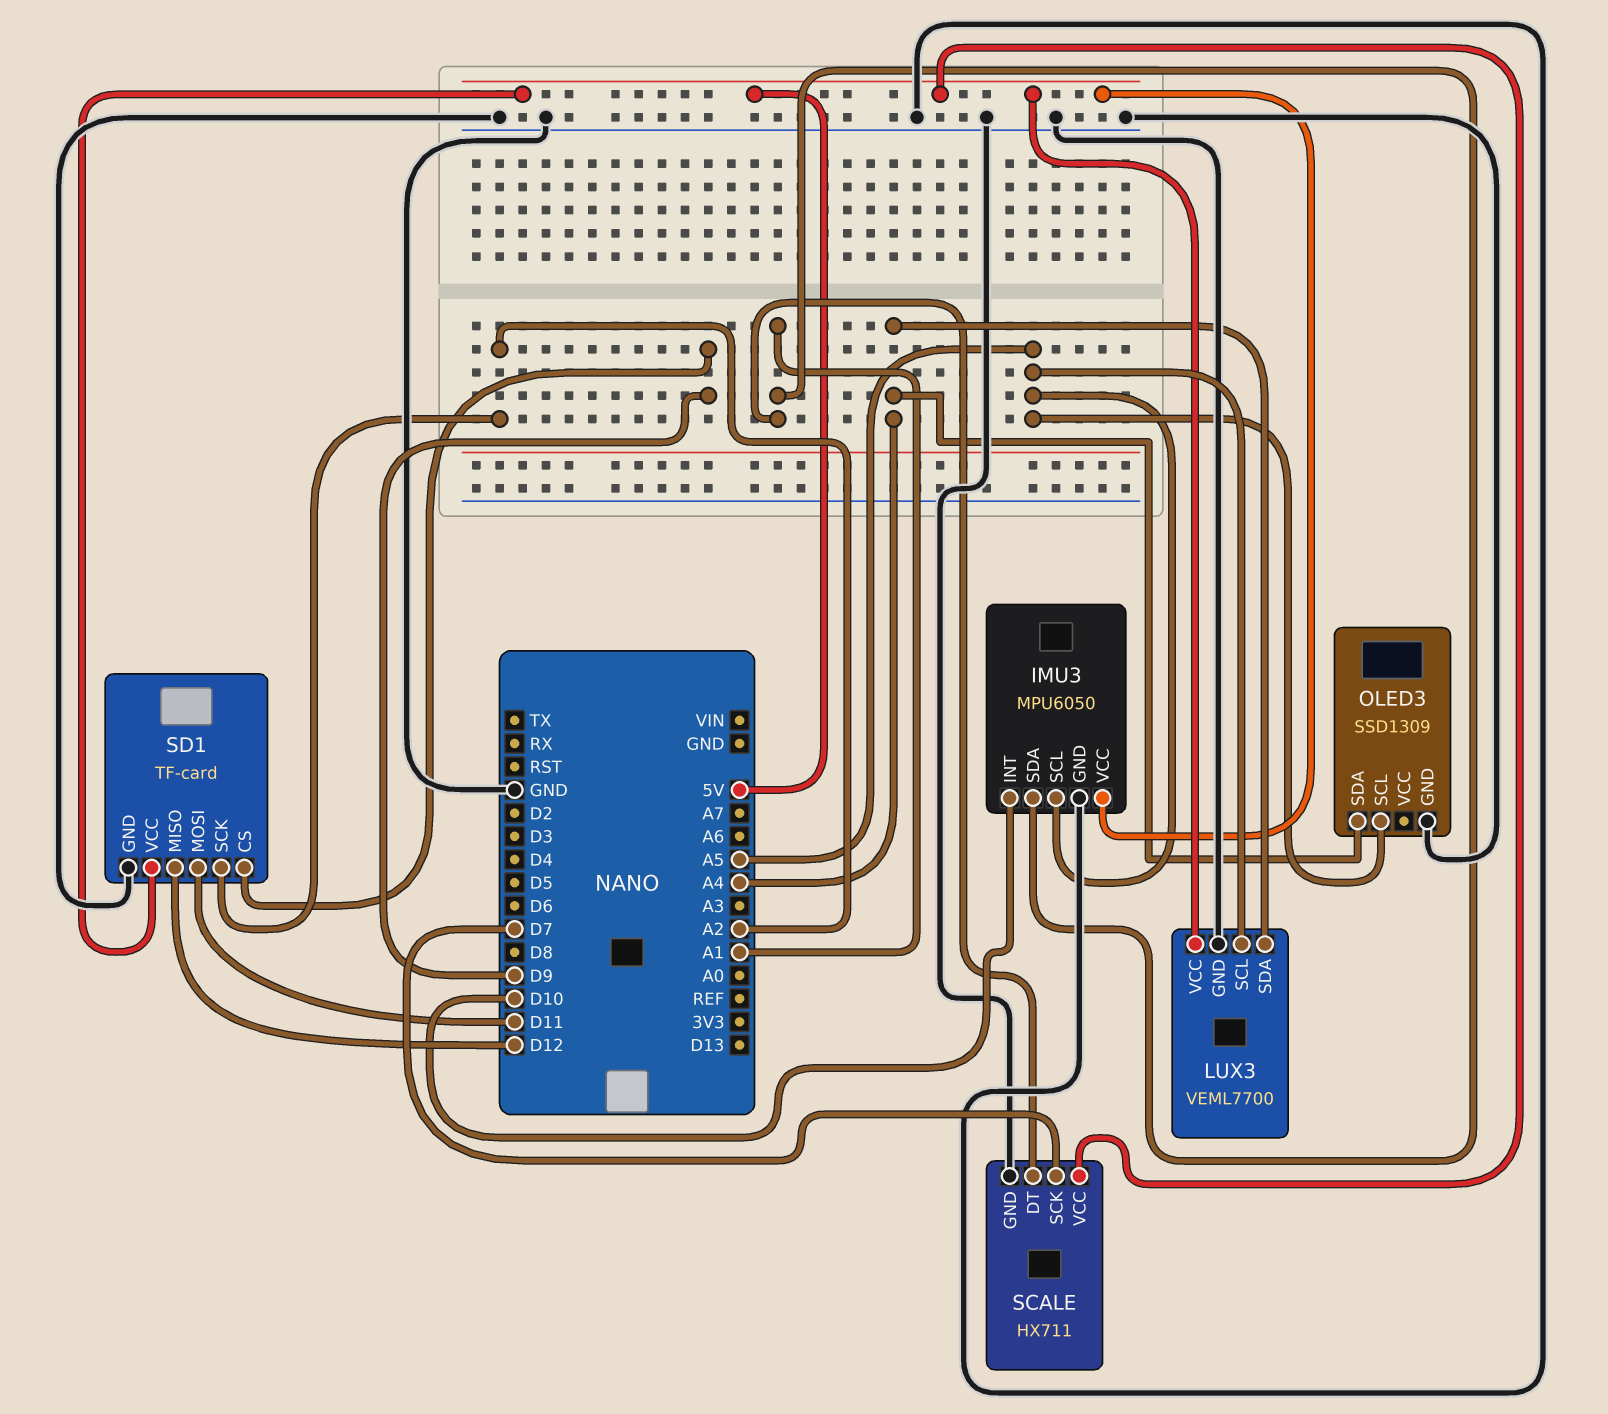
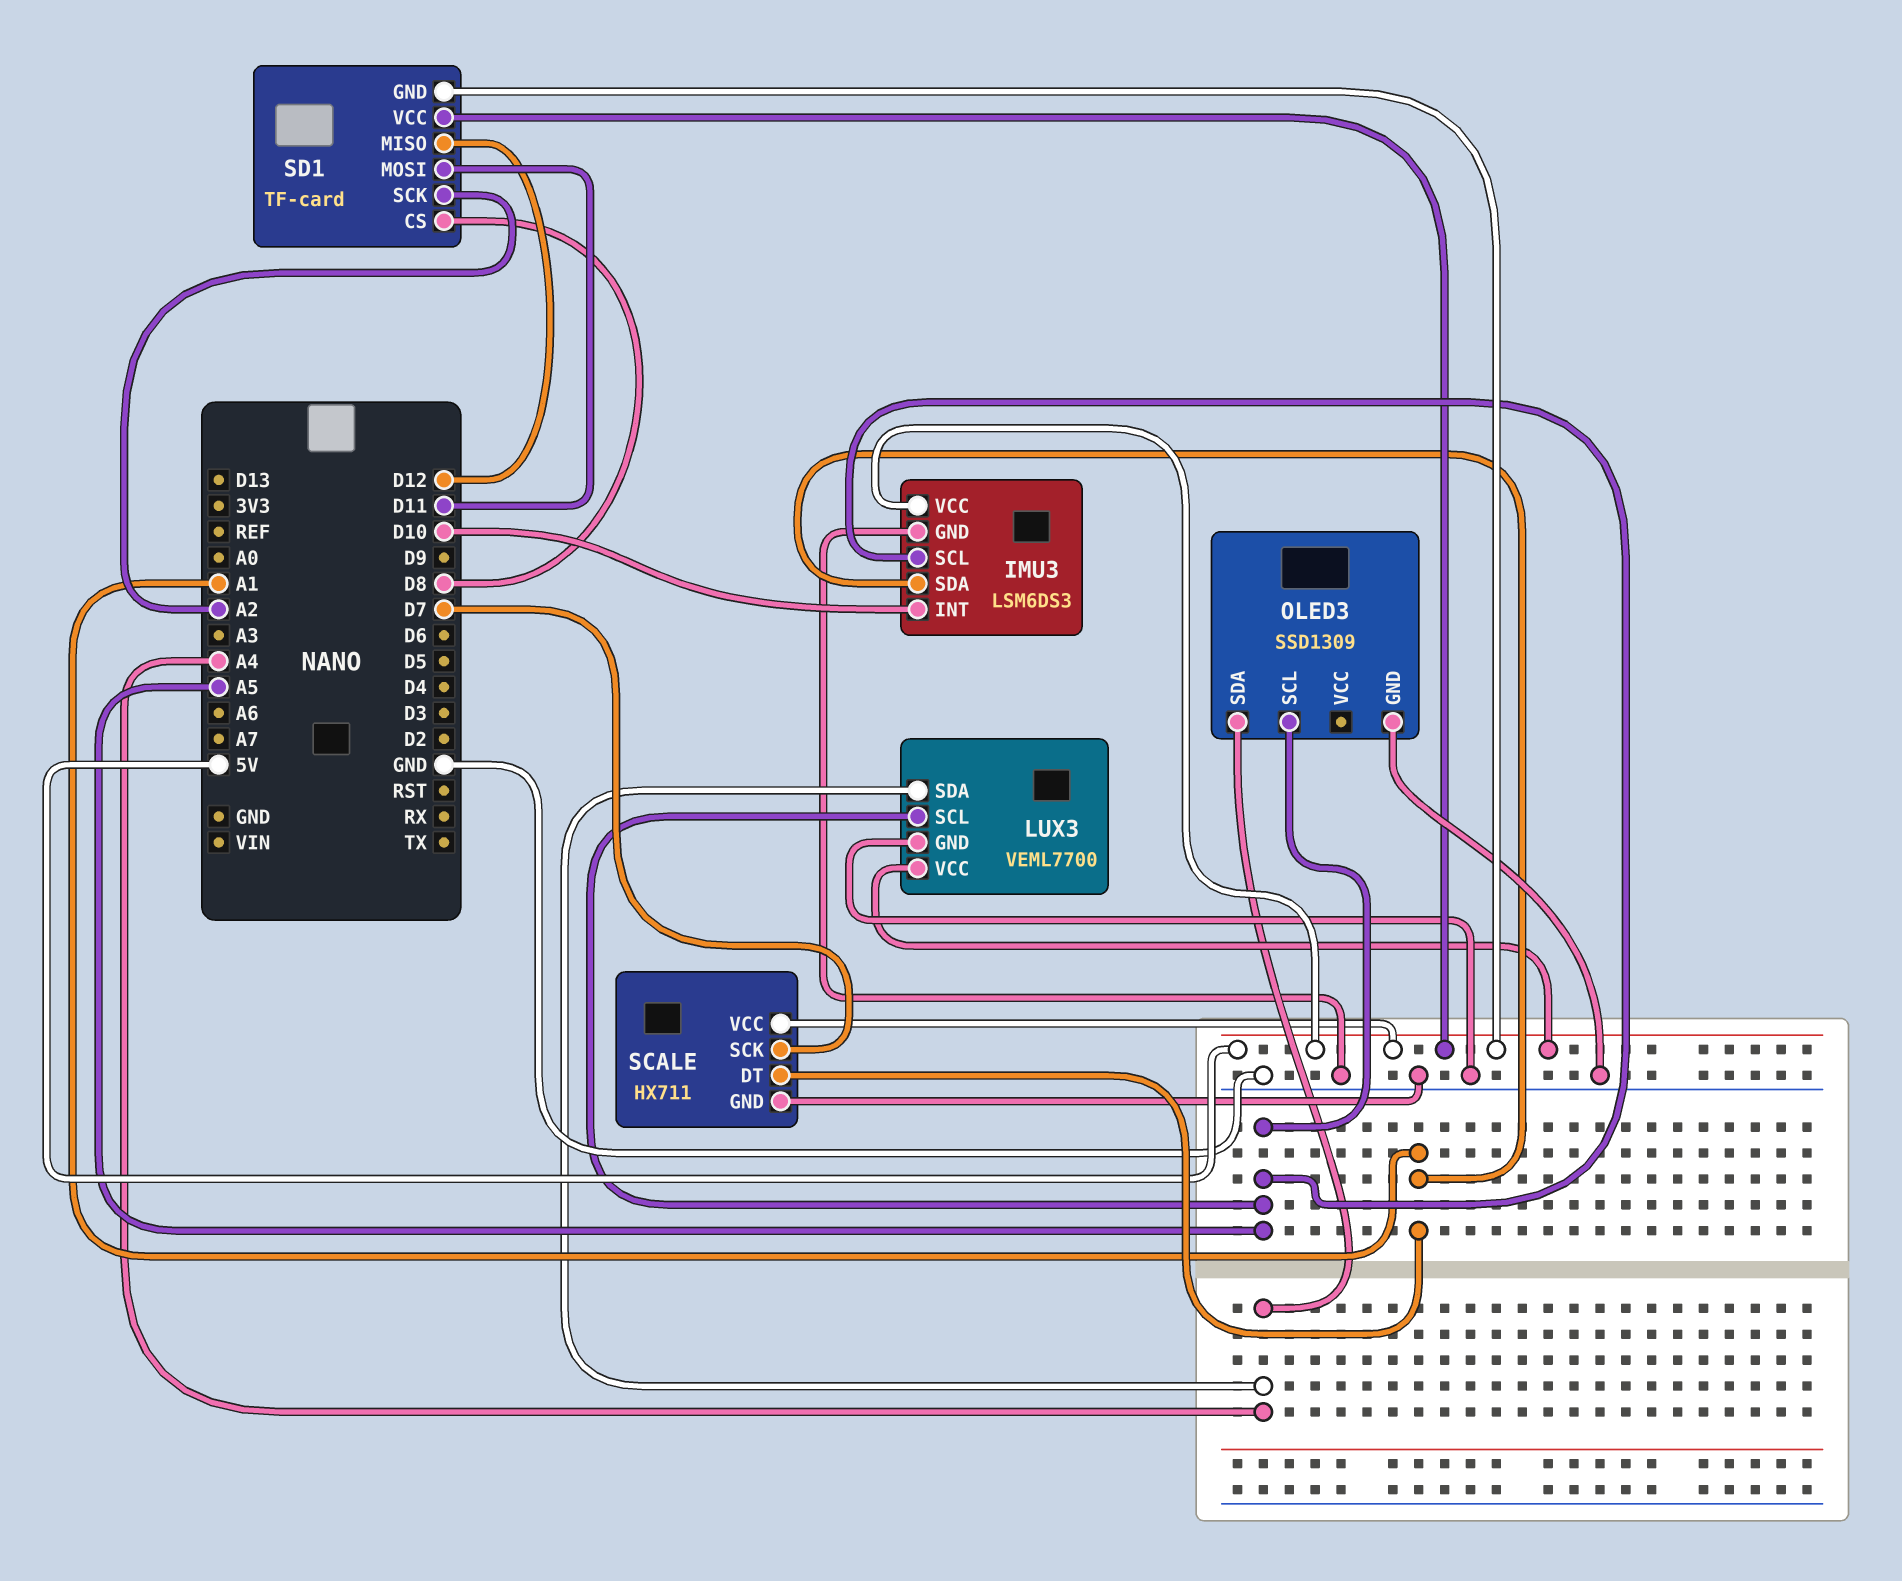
IMU3: MPU6050 -> LSM6DS3
SD1 pin CS: D9 -> D8
SD1 pin GND: GND -> 5V

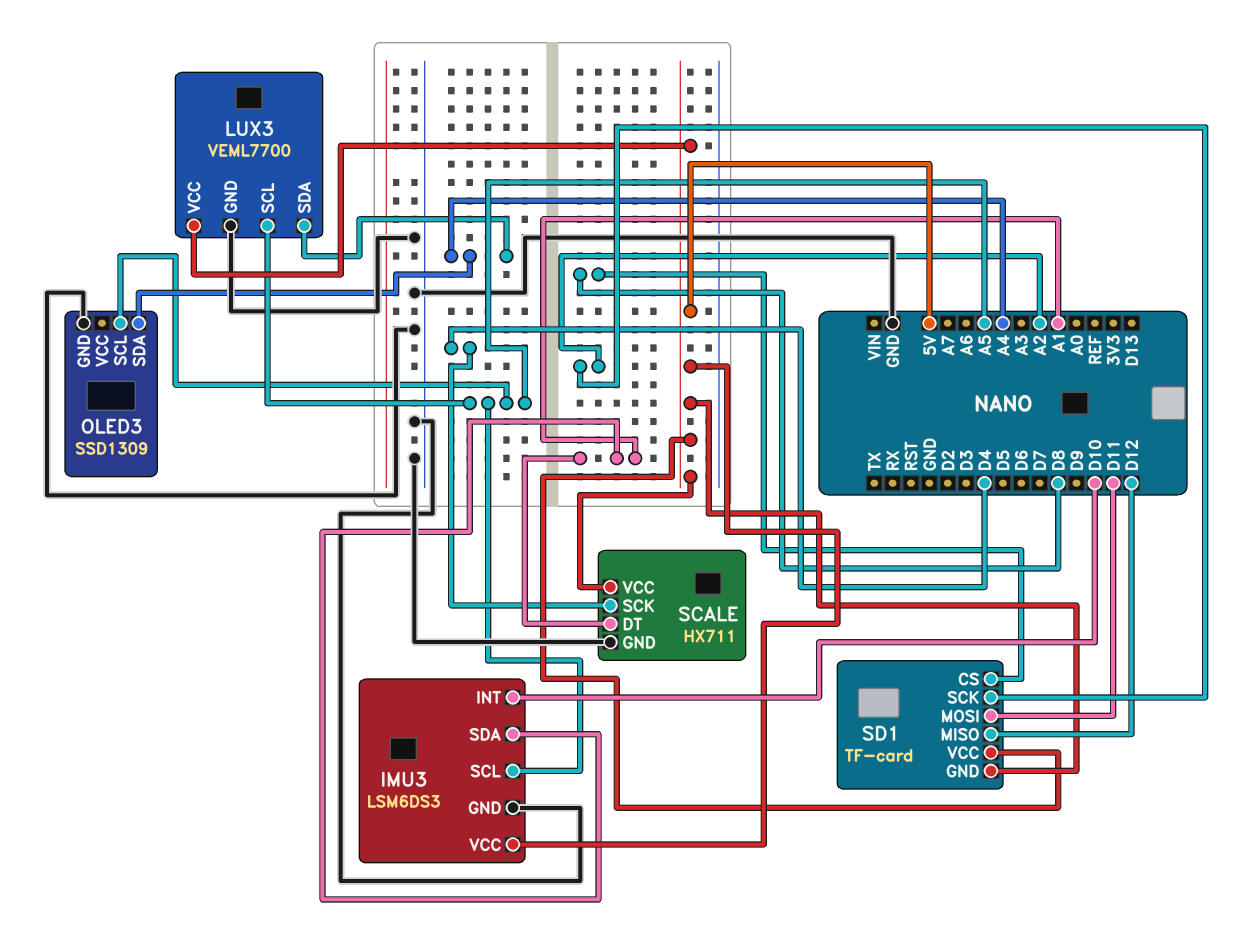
SCALE pin SCK: D7 -> D4

